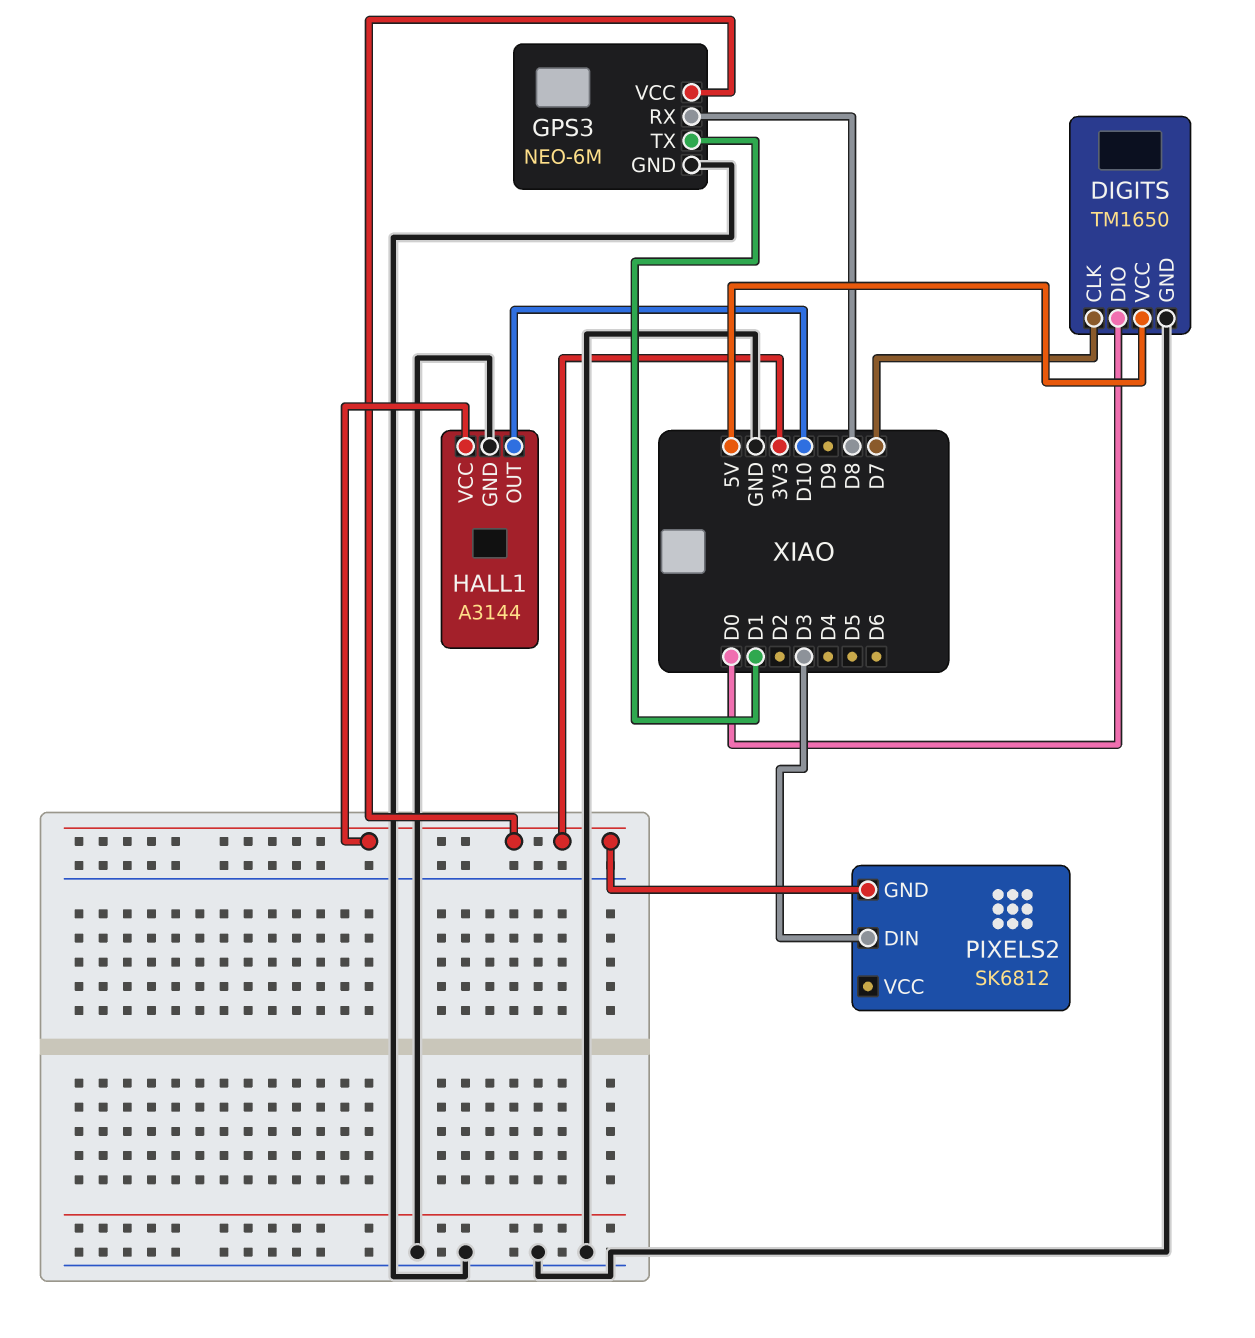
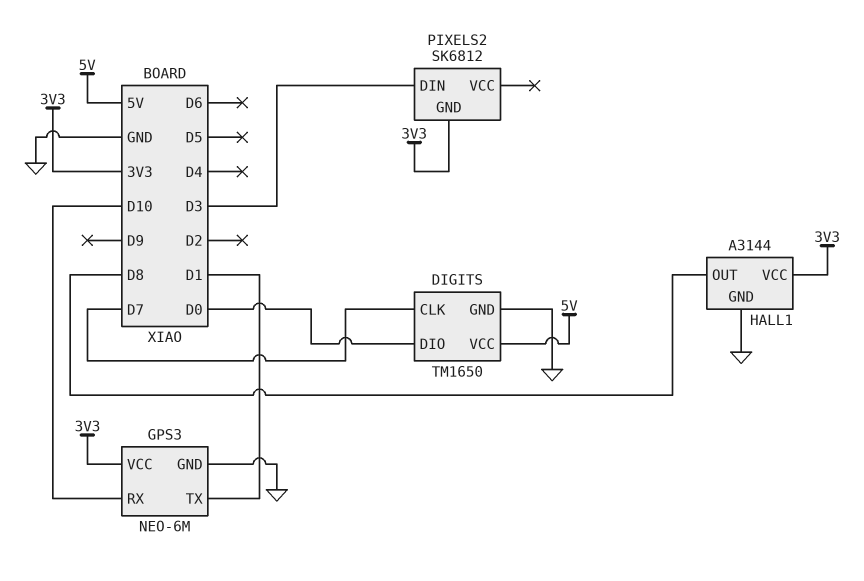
GPS3 pin RX: D8 -> D10
HALL1 pin OUT: D10 -> D8

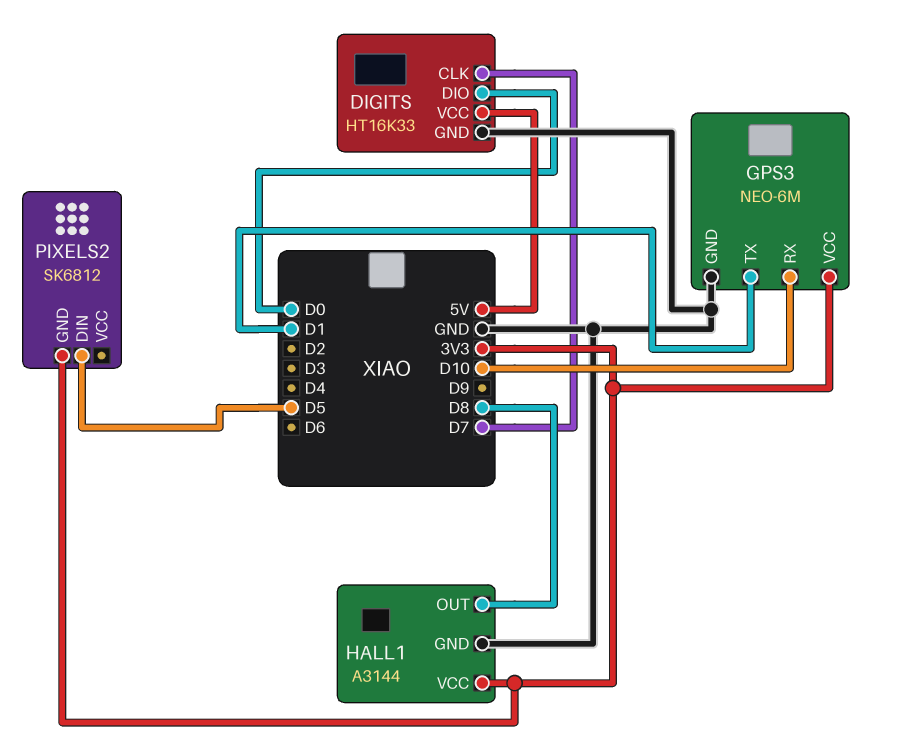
DIGITS: TM1650 -> HT16K33
PIXELS2 pin DIN: D3 -> D5

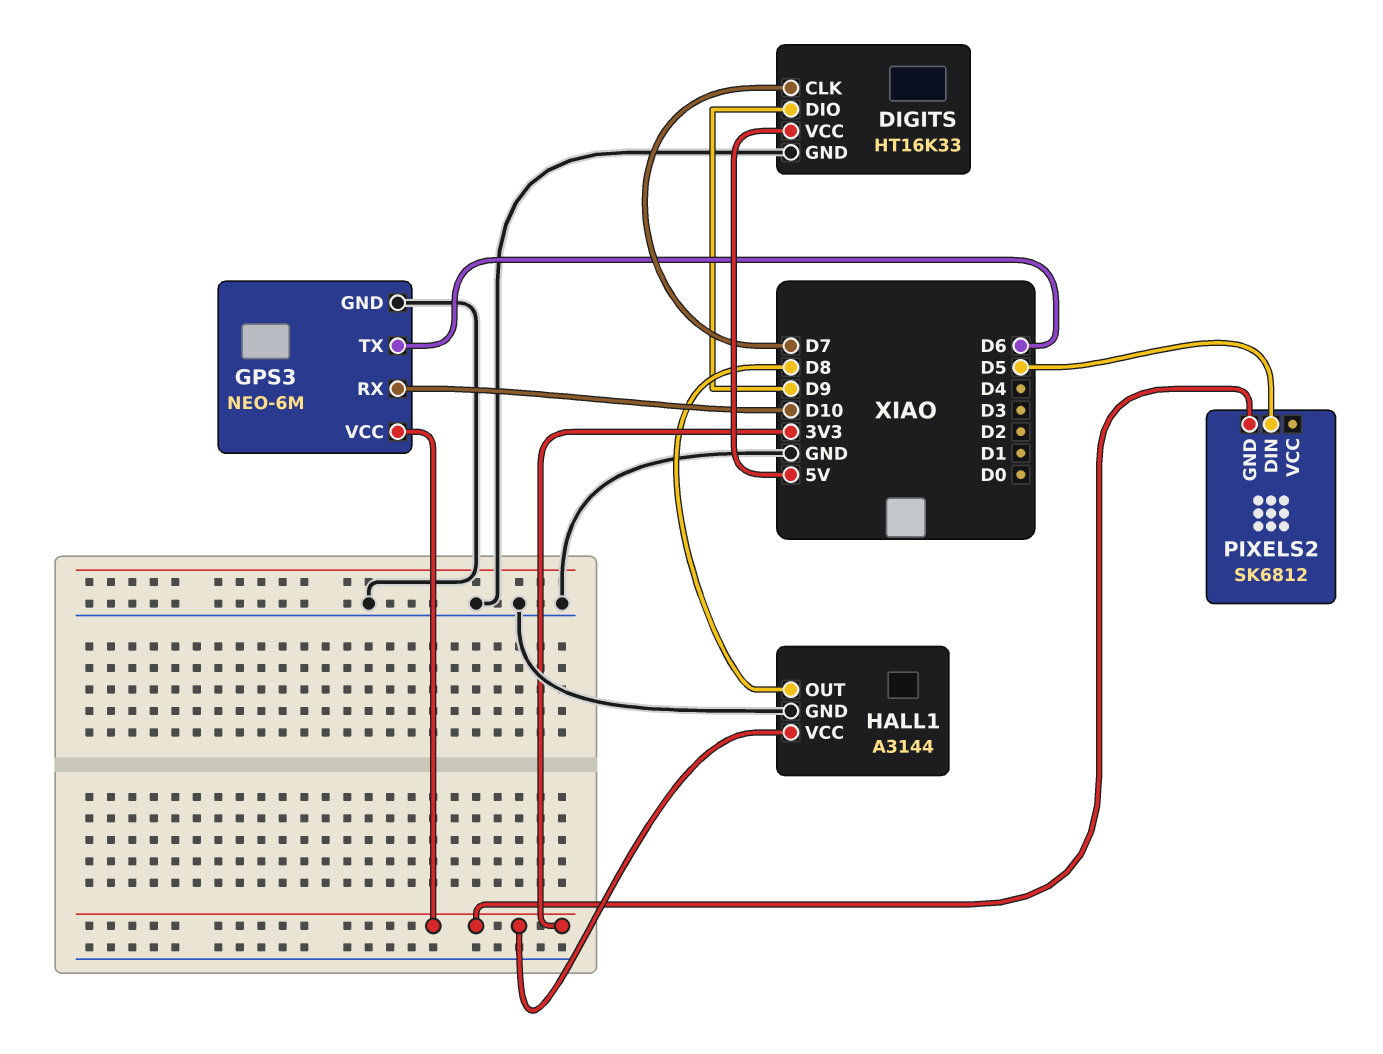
DIGITS pin DIO: D0 -> D9
GPS3 pin TX: D1 -> D6

